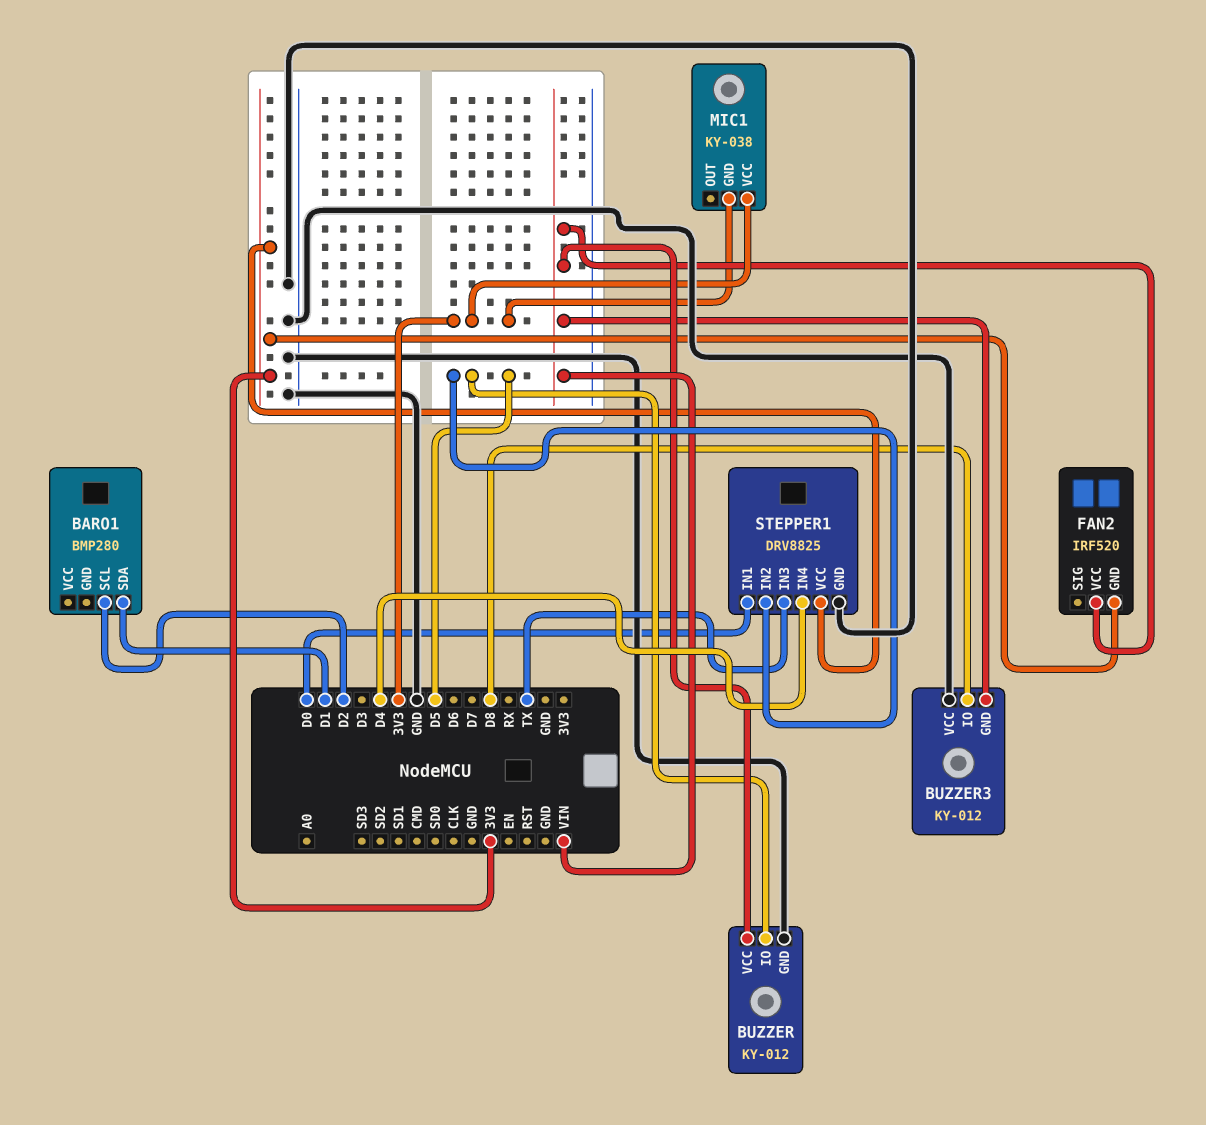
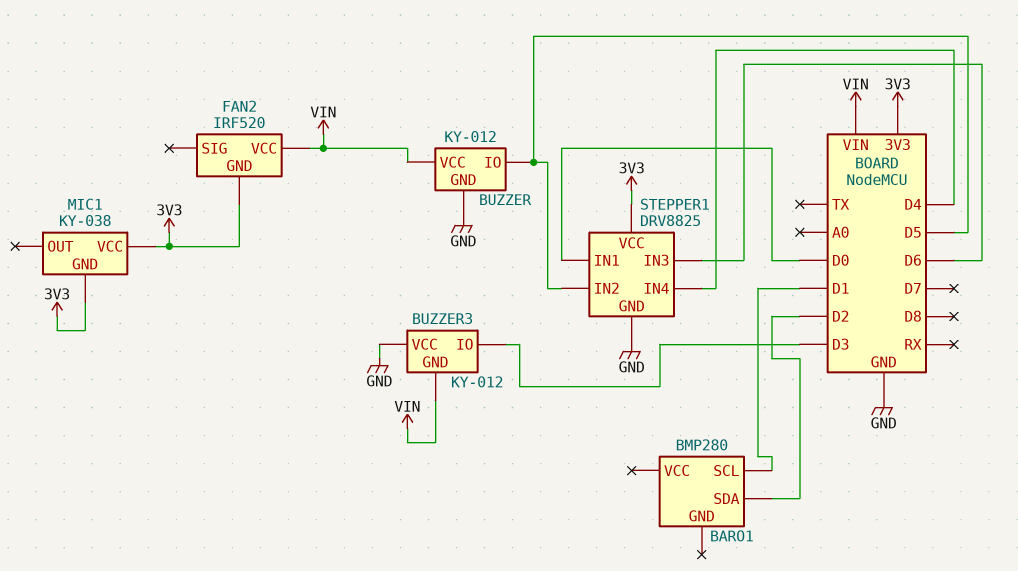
BARO1 pin SCL: D2 -> D1
BARO1 pin SDA: D1 -> D2
BUZZER3 pin IO: D8 -> D3
STEPPER1 pin IN3: TX -> D6

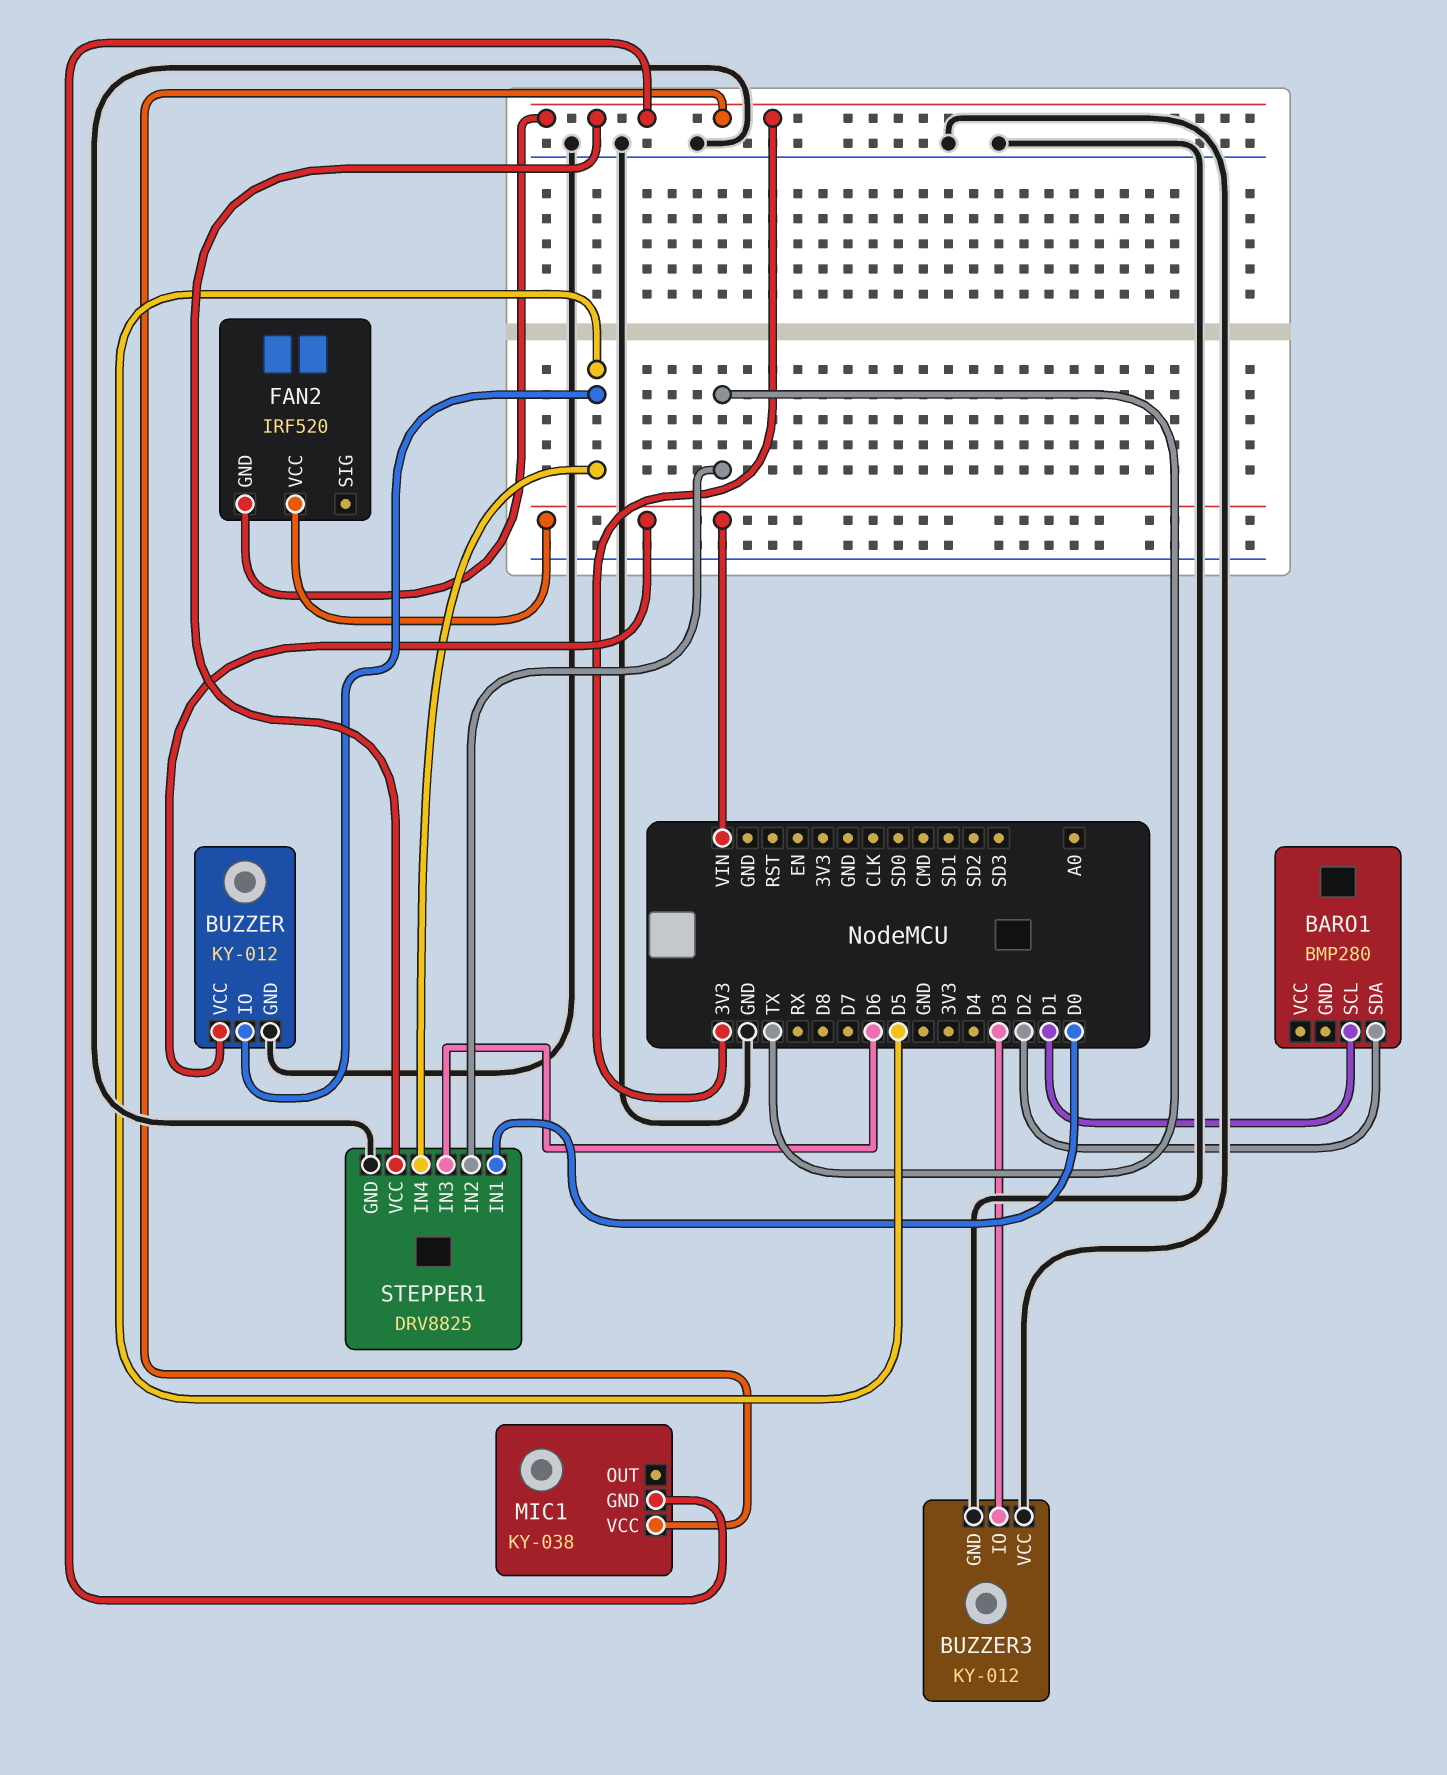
BUZZER3 pin GND: VIN -> GND
STEPPER1 pin IN2: D5 -> TX
STEPPER1 pin IN4: D4 -> D5

